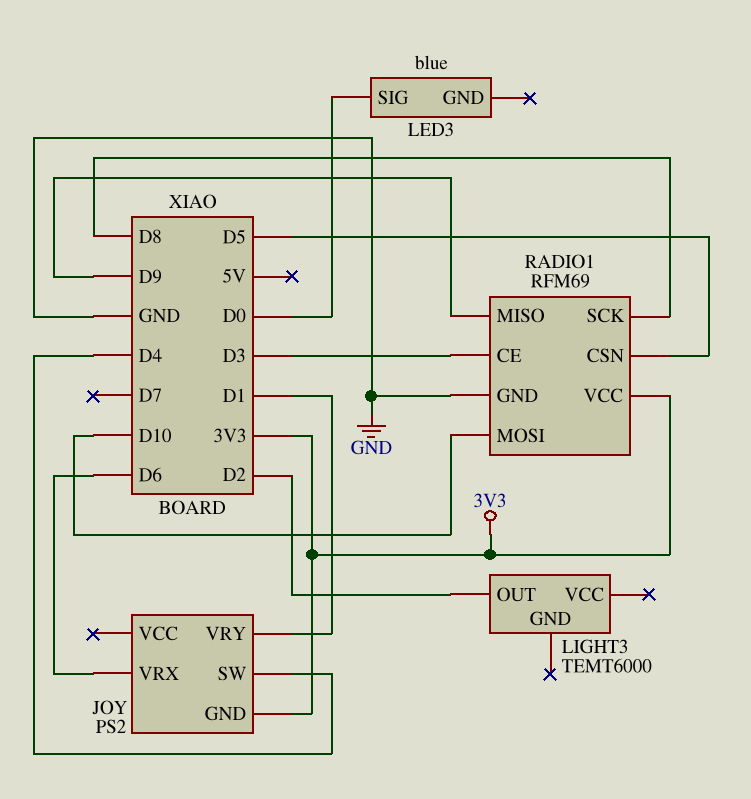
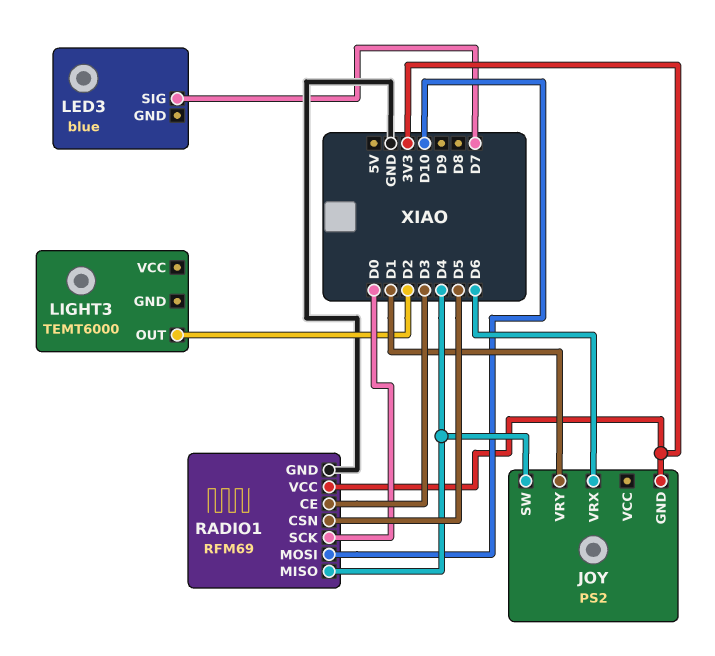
LED3 pin SIG: D0 -> D7
RADIO1 pin MISO: D9 -> D4
RADIO1 pin SCK: D8 -> D0

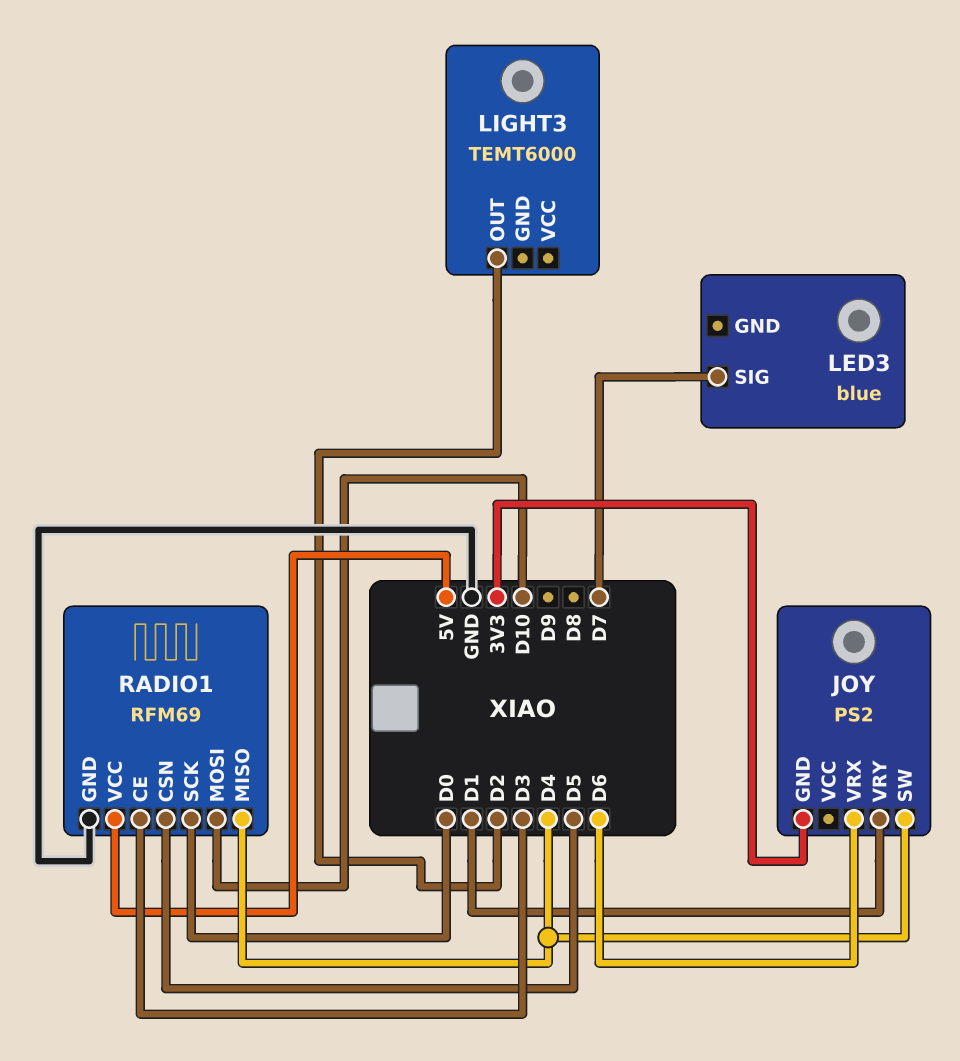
RADIO1 pin VCC: 3V3 -> 5V

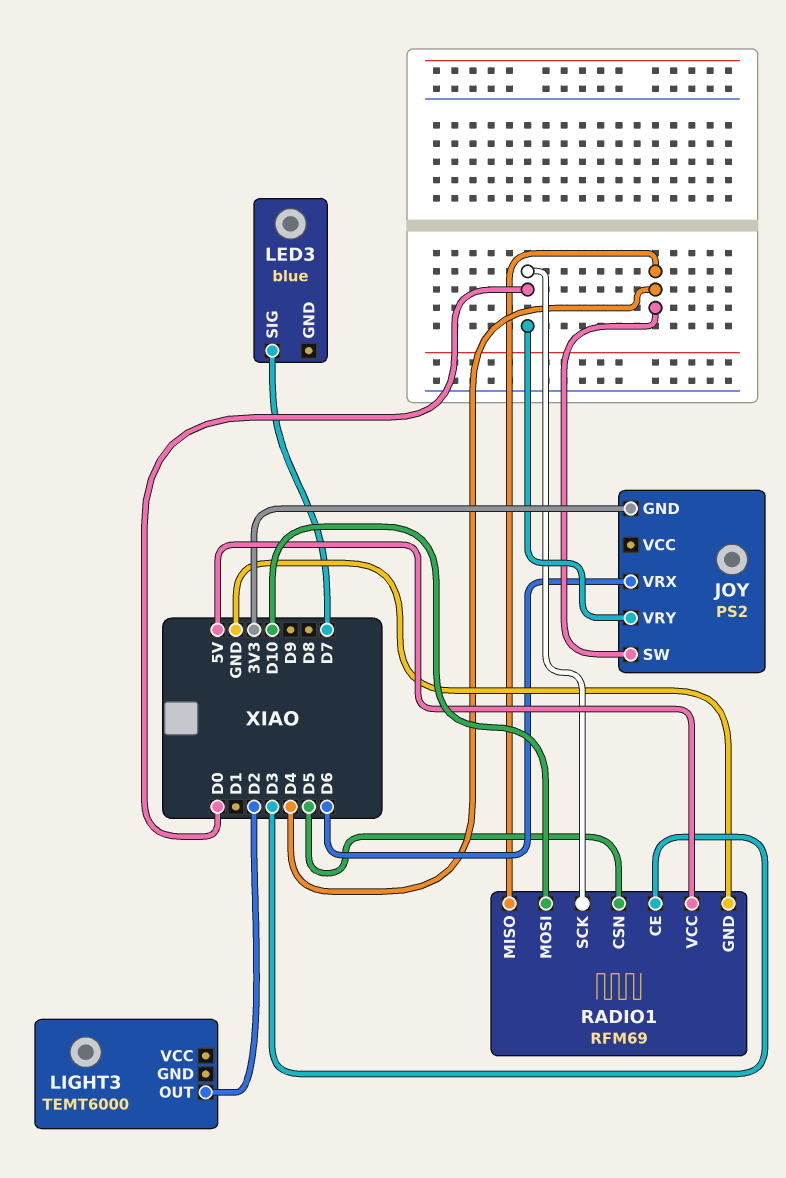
JOY pin VRY: D1 -> D0

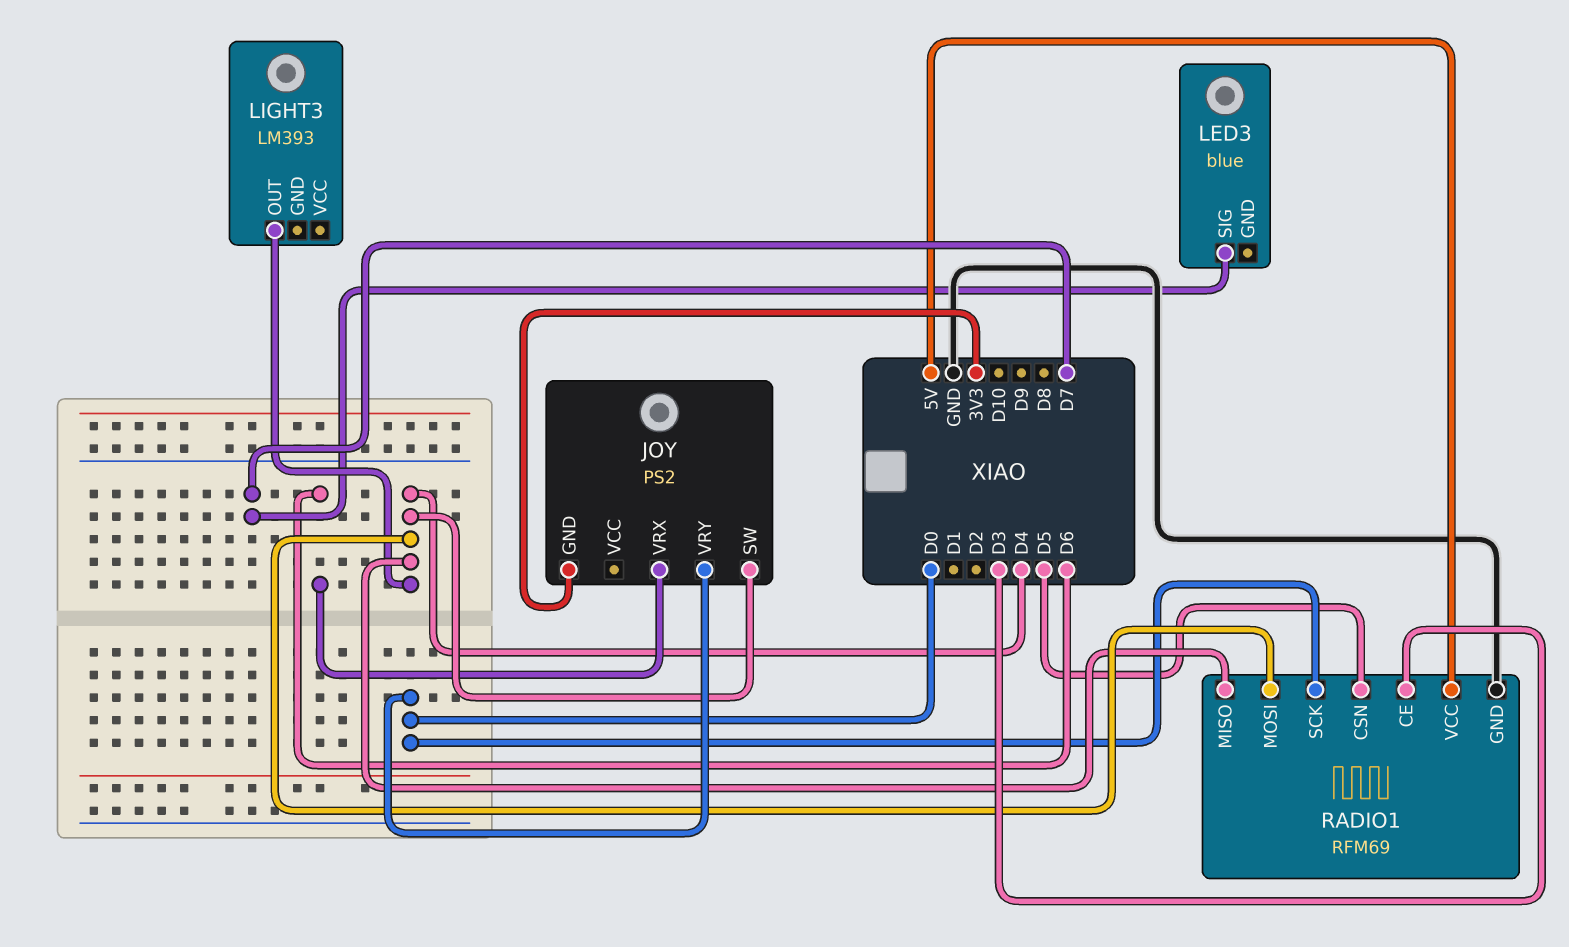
LIGHT3: TEMT6000 -> LM393
LIGHT3 pin OUT: D2 -> D4
RADIO1 pin MOSI: D10 -> D4

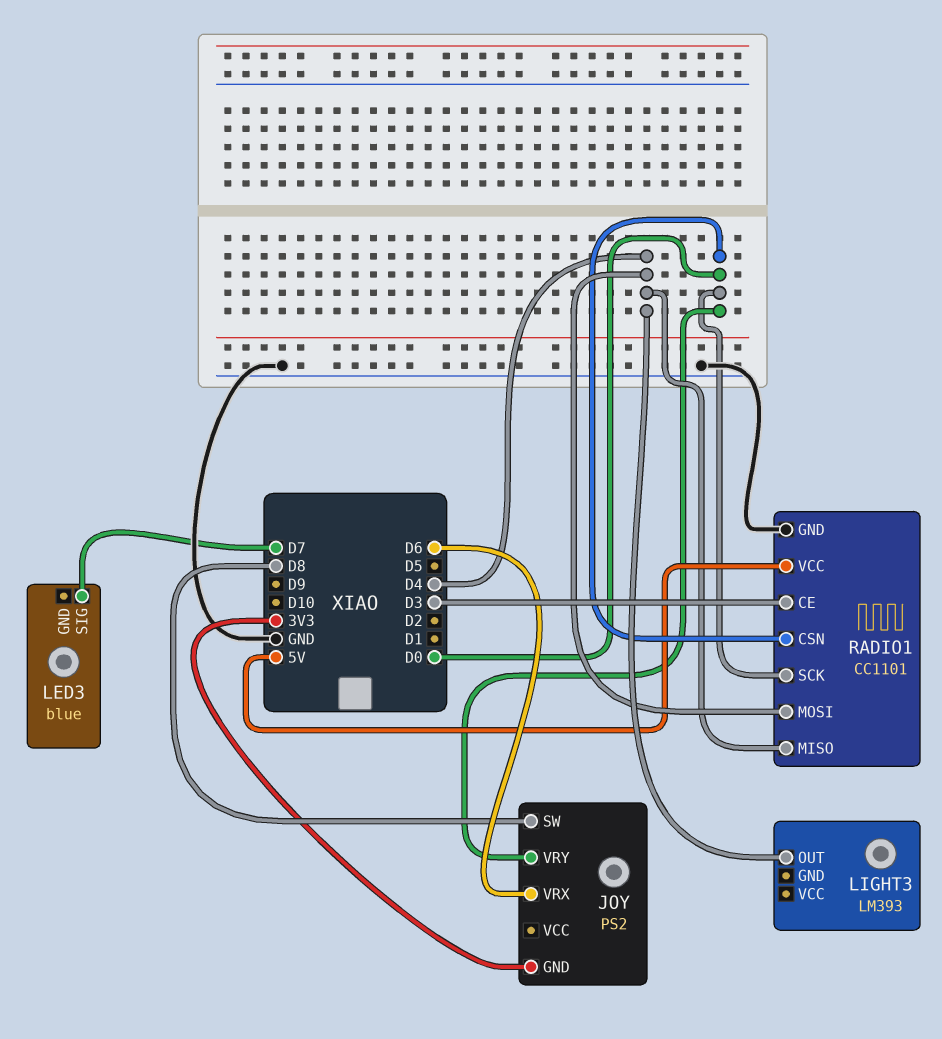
JOY pin SW: D4 -> D8
RADIO1: RFM69 -> CC1101
RADIO1 pin CSN: D5 -> D0

